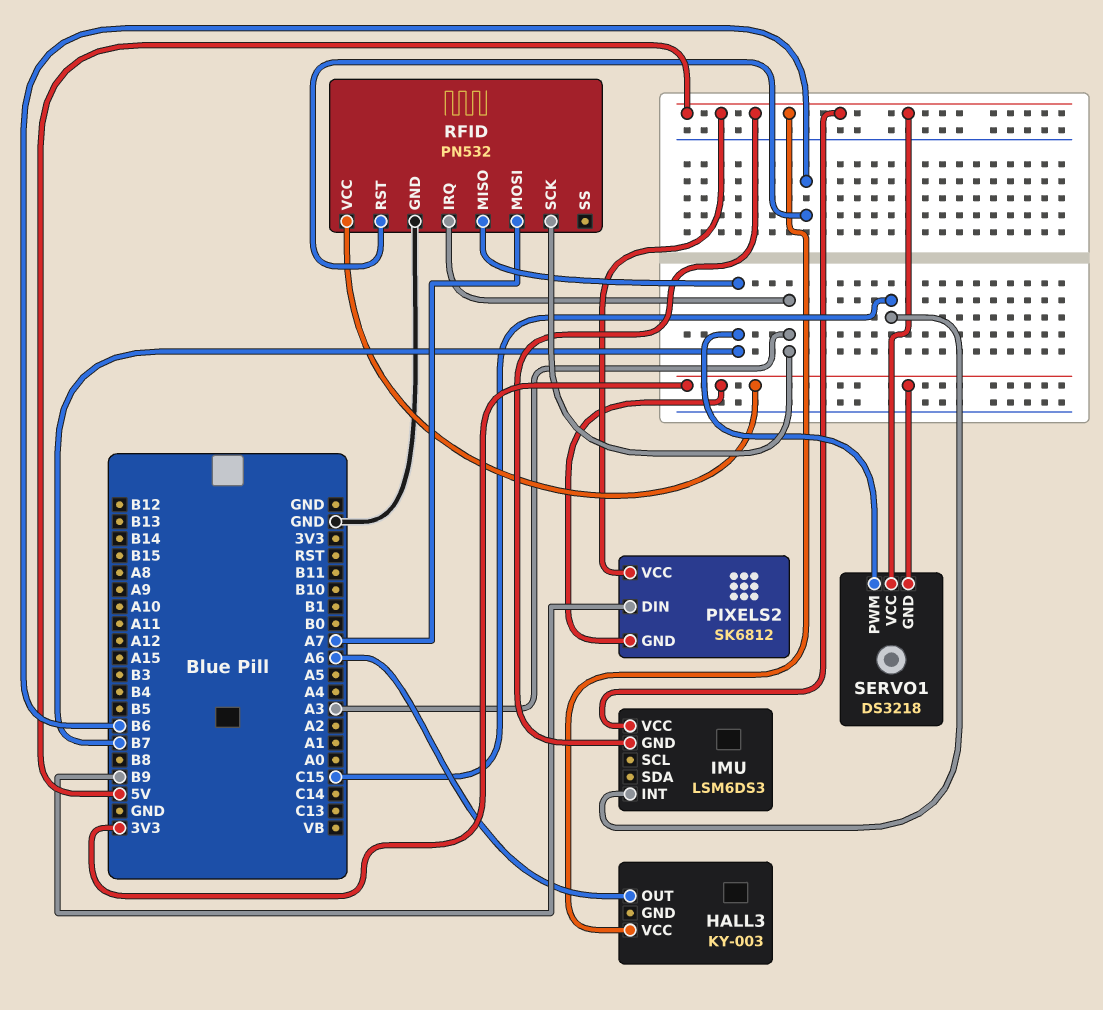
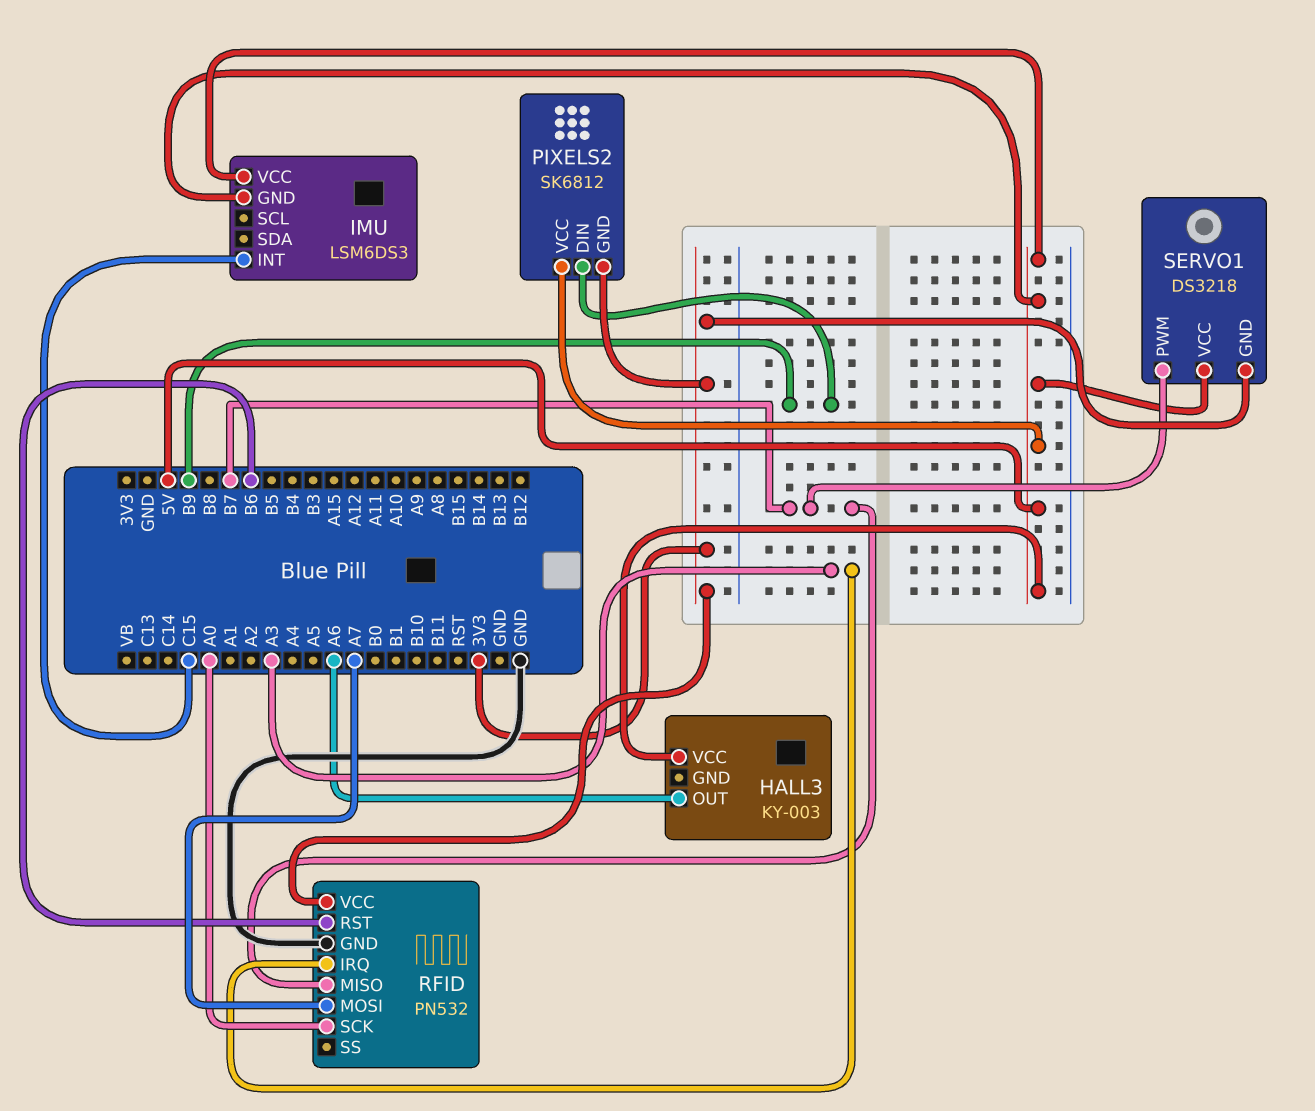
RFID pin SCK: A3 -> A0

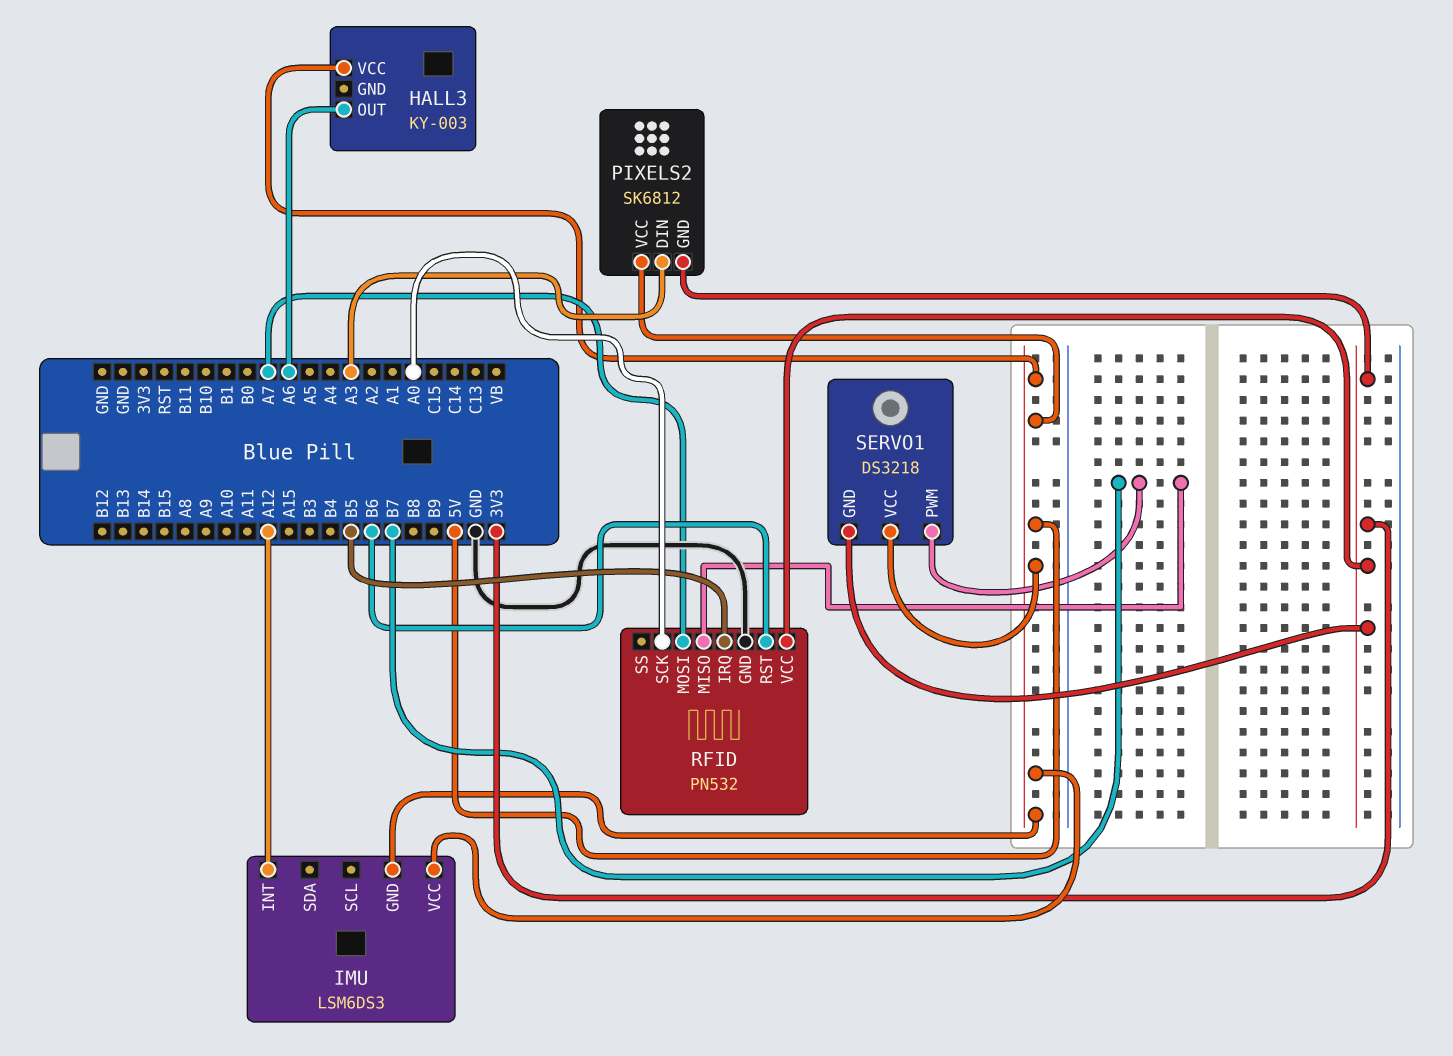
IMU pin INT: C15 -> A12
PIXELS2 pin DIN: B9 -> A3
RFID pin IRQ: A3 -> B5

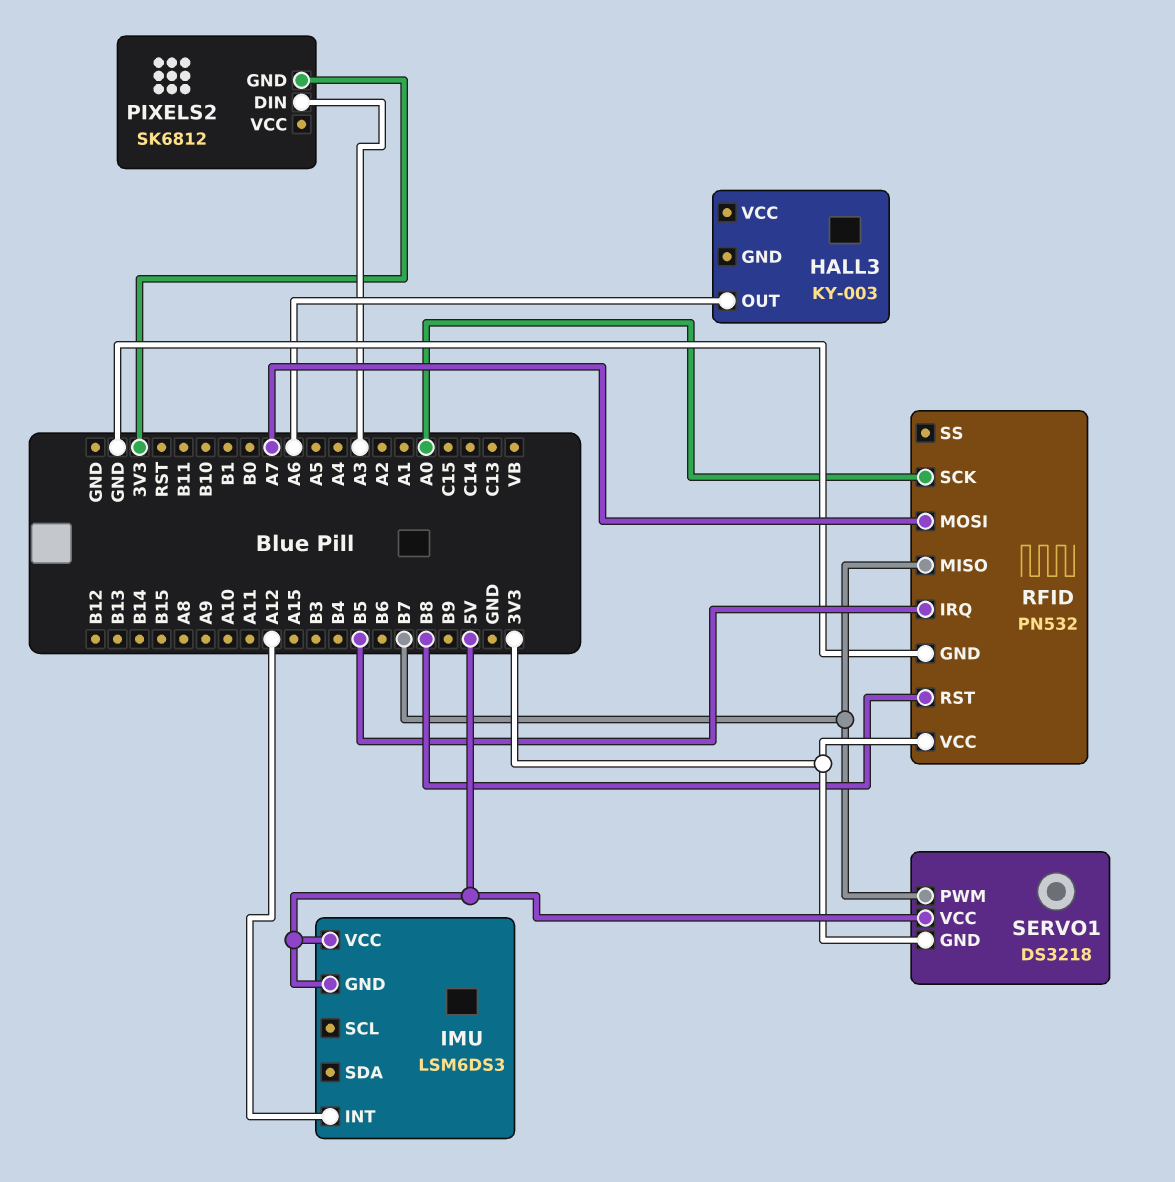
HALL3 pin VCC: 5V -> none
PIXELS2 pin VCC: 5V -> none
RFID pin RST: B6 -> B8

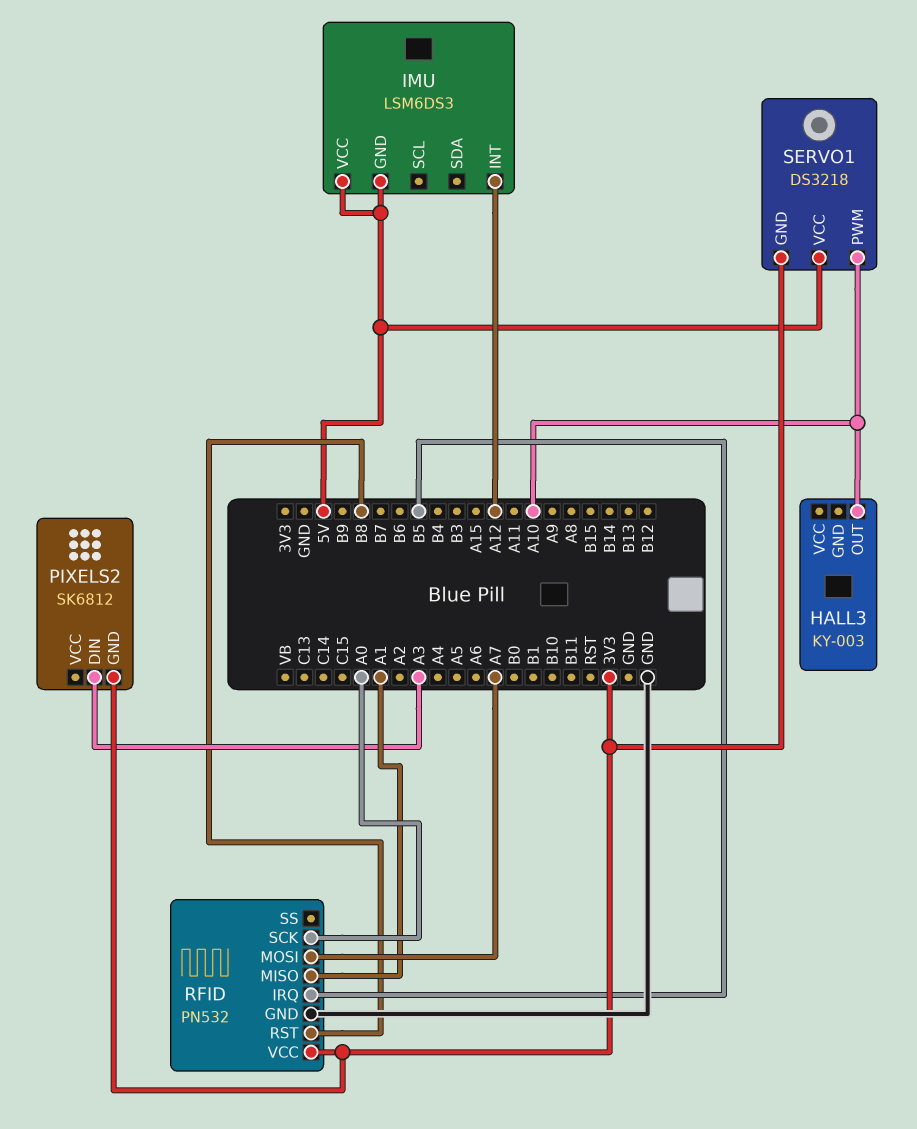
HALL3 pin OUT: A6 -> A10
RFID pin MISO: B7 -> A1
SERVO1 pin PWM: B7 -> A10

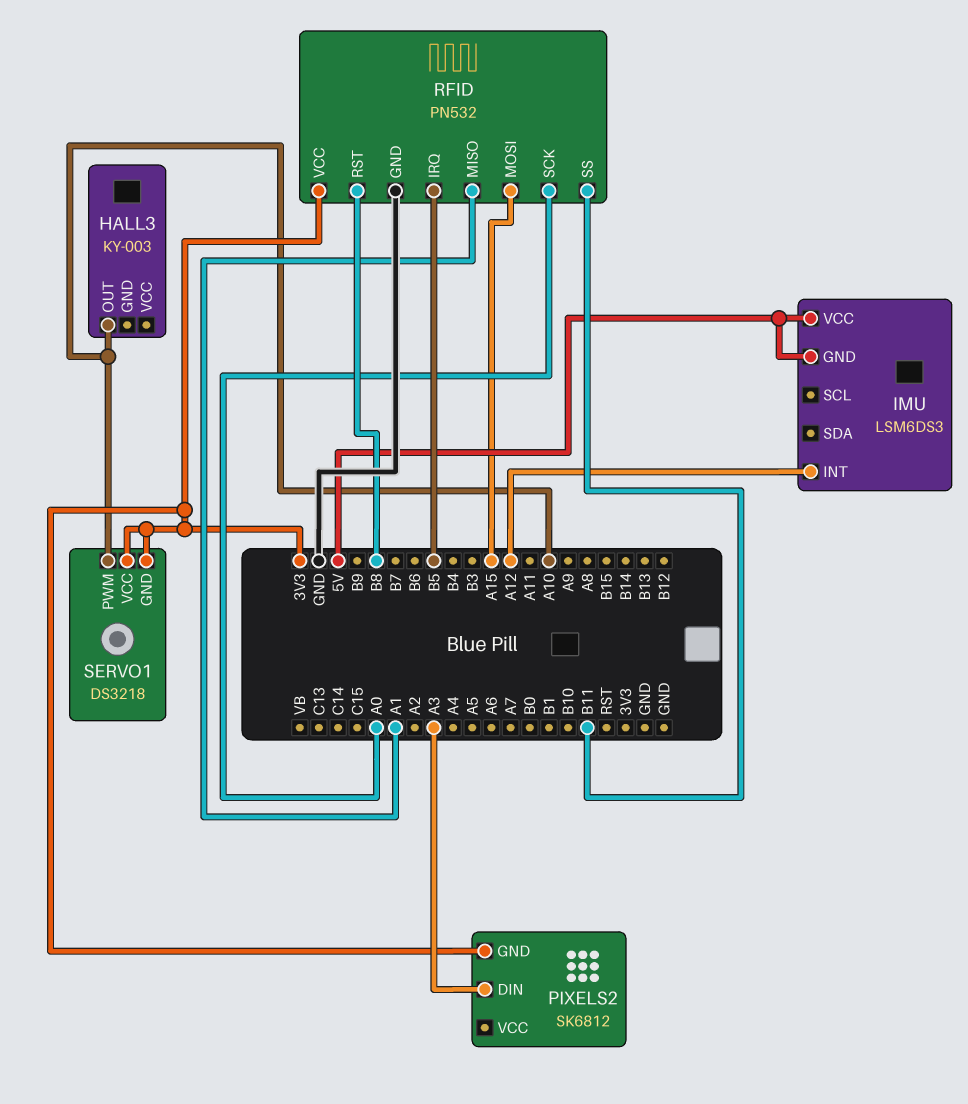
RFID pin MOSI: A7 -> A15
RFID pin SS: none -> B11
SERVO1 pin VCC: 5V -> 3V3

